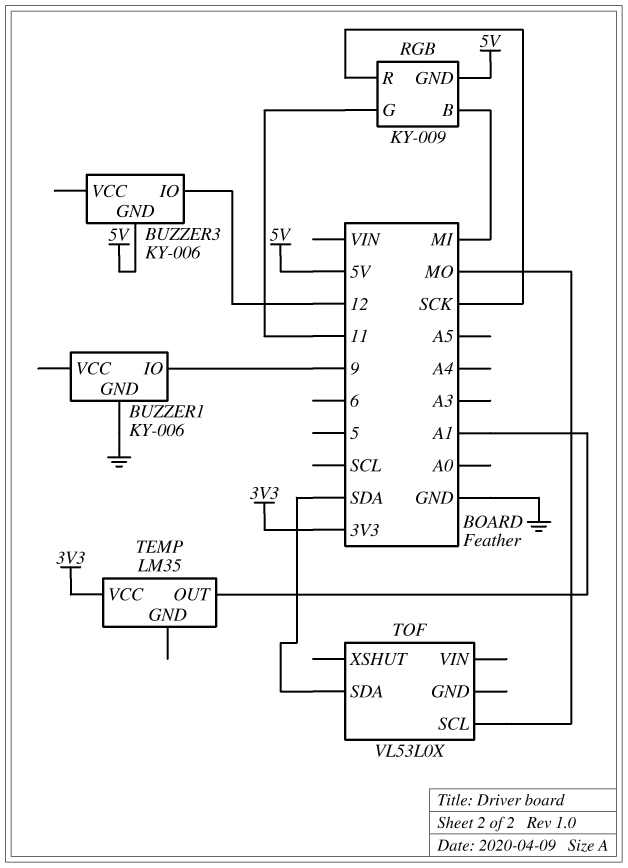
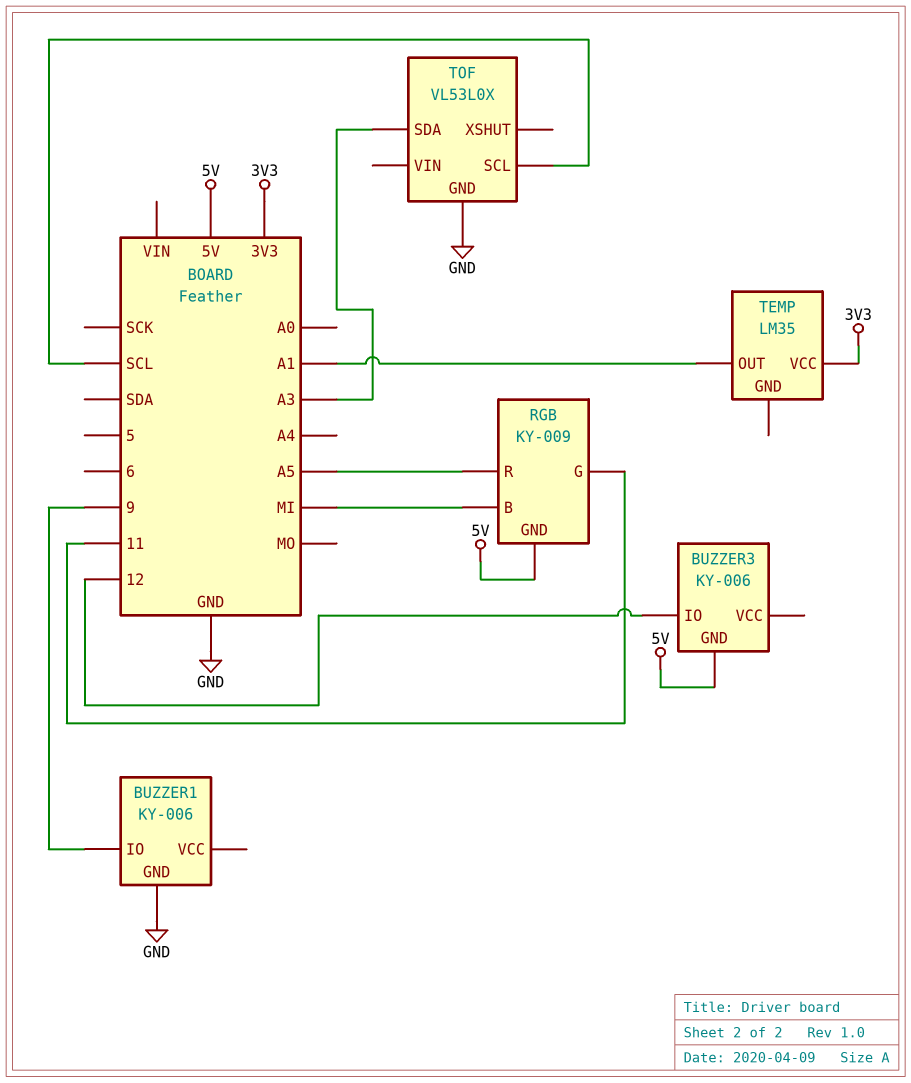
RGB pin R: SCK -> A5
TOF pin GND: none -> GND
TOF pin SCL: MO -> SCL
TOF pin SDA: SDA -> A3

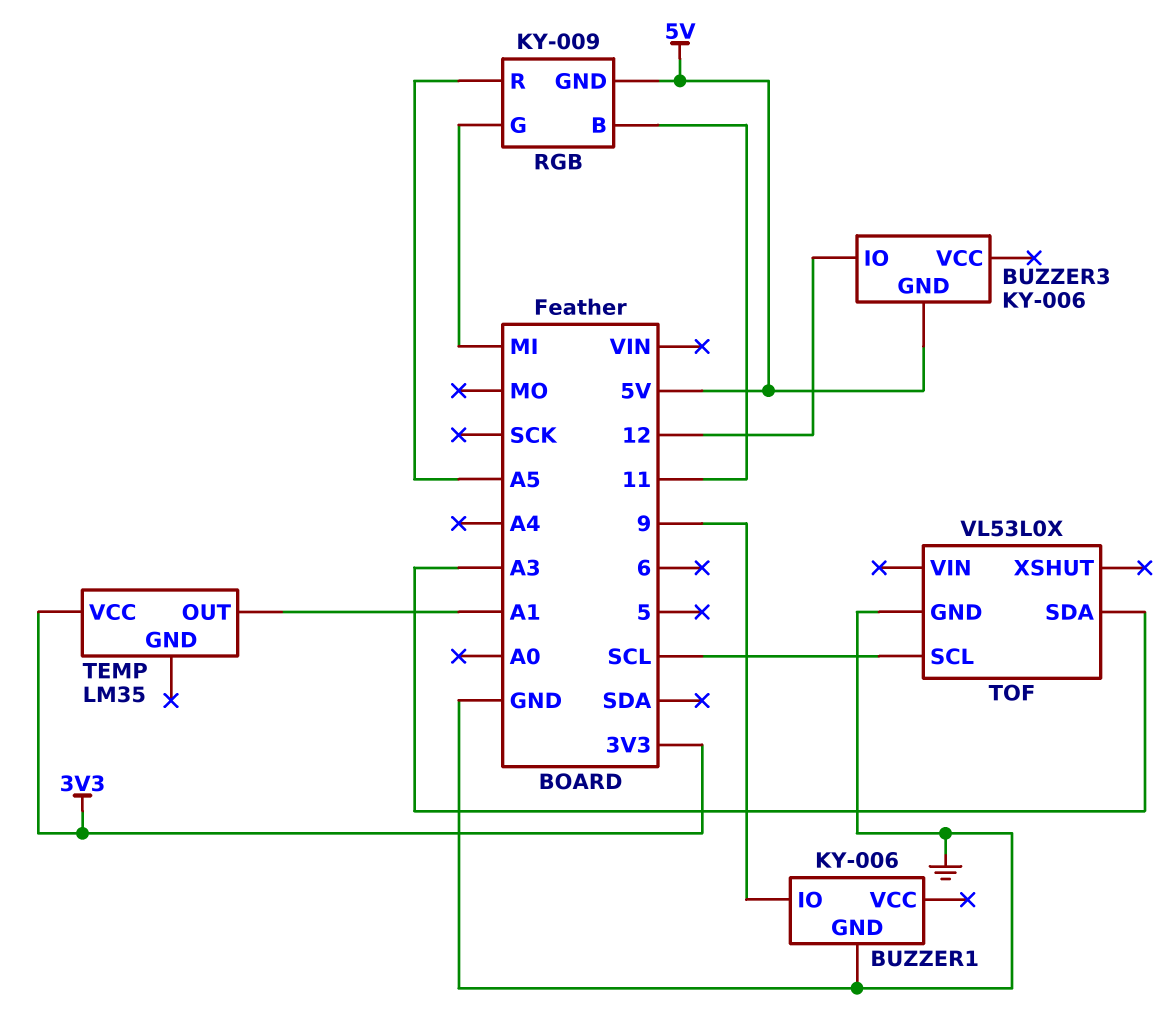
RGB pin B: MI -> 11
RGB pin G: 11 -> MI

